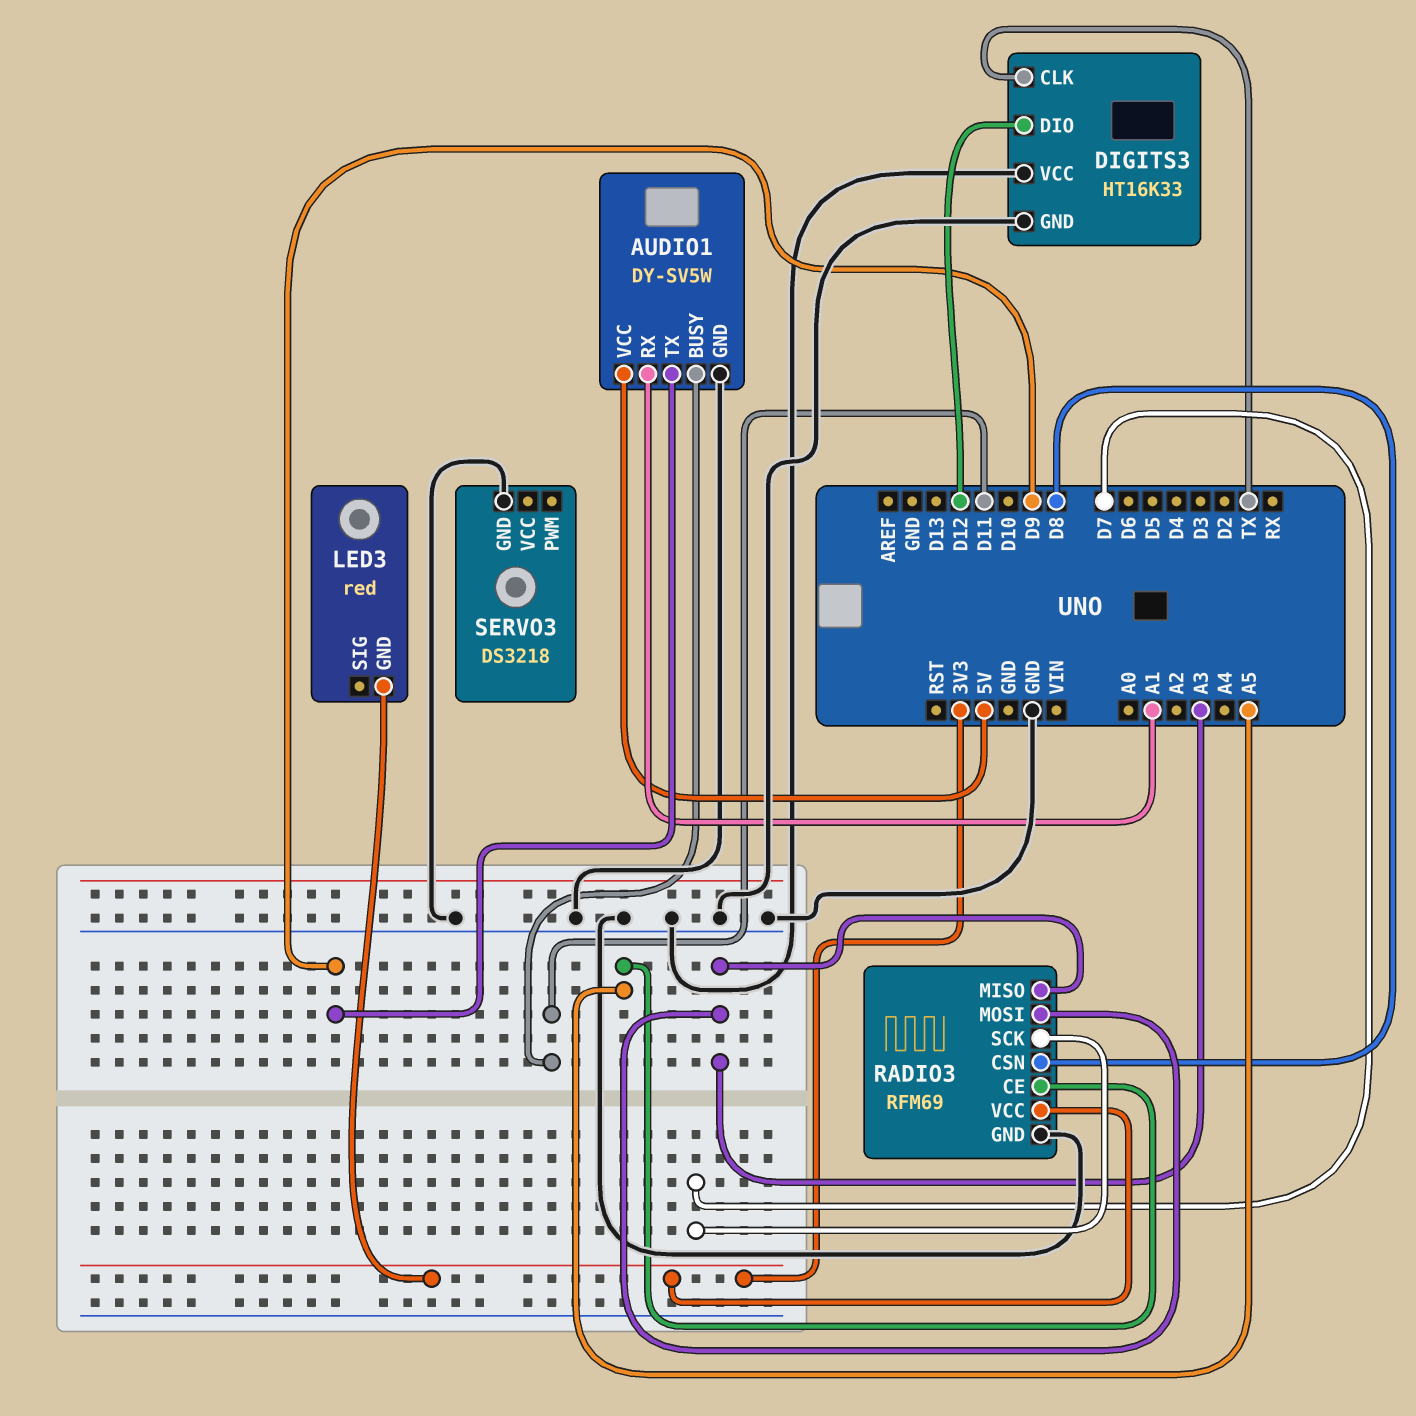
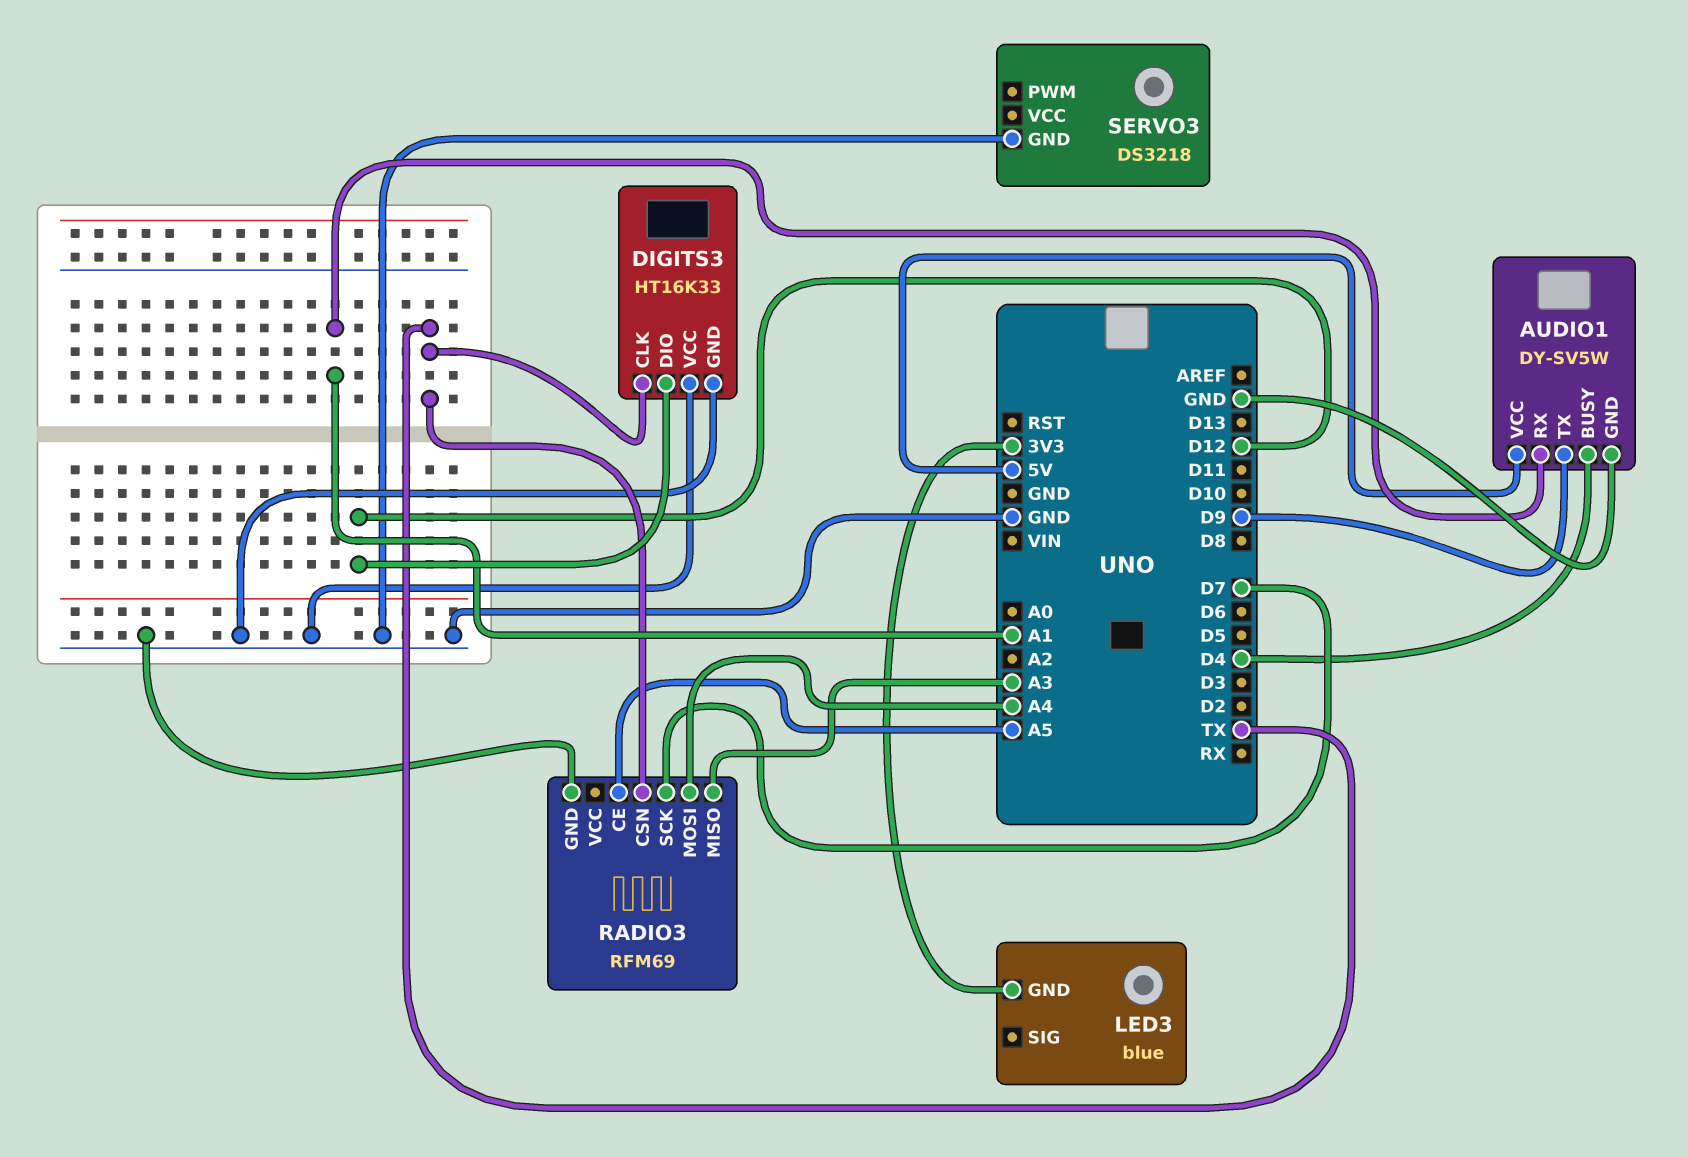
AUDIO1 pin BUSY: D11 -> D4
LED3: red -> blue
RADIO3 pin CSN: D8 -> TX
RADIO3 pin MOSI: A3 -> A4
RADIO3 pin VCC: 3V3 -> none

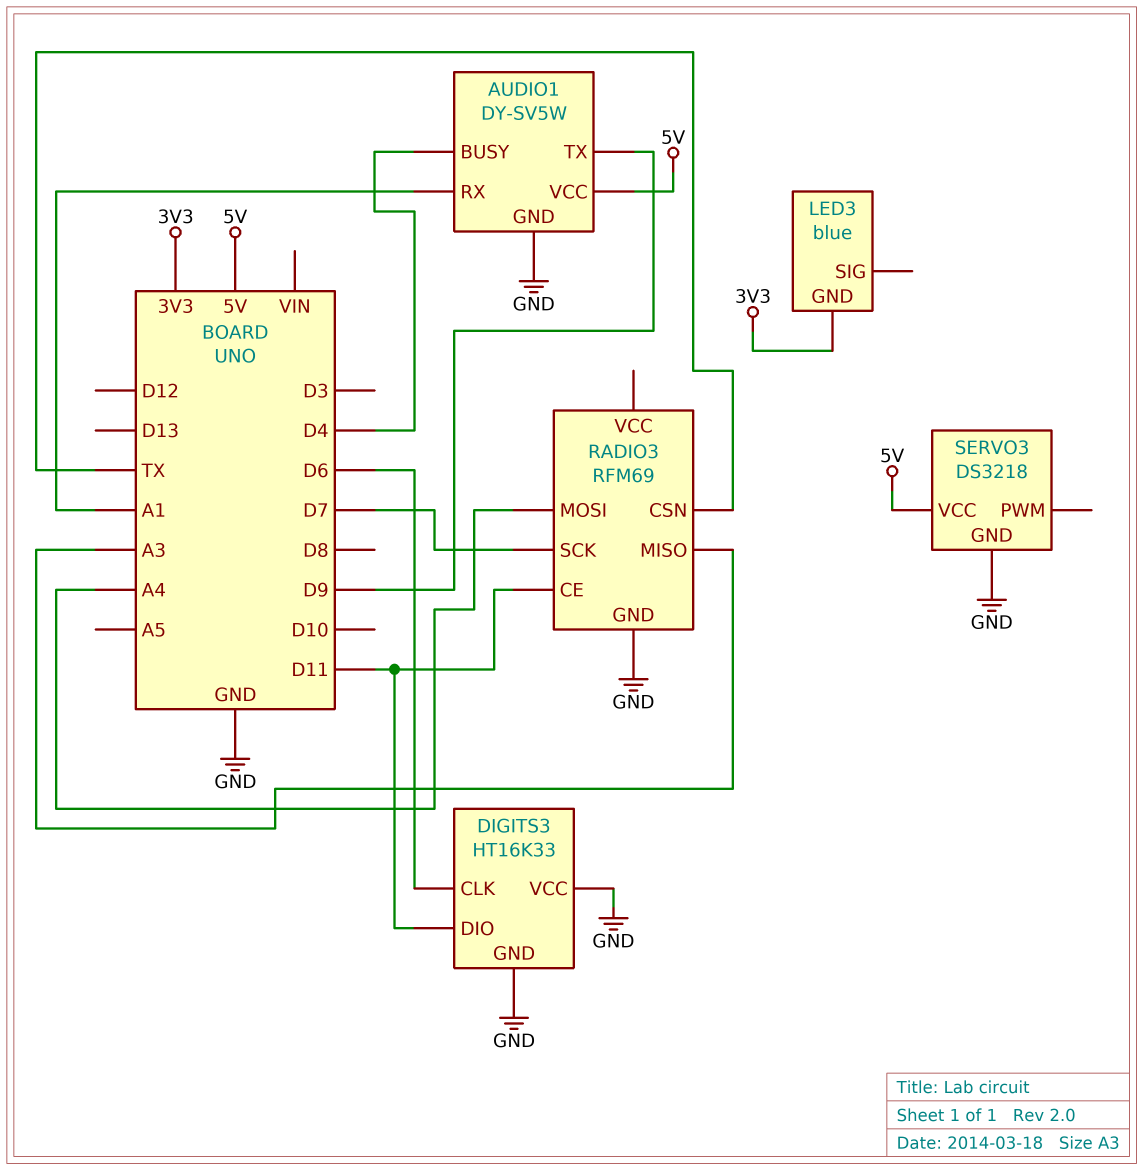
DIGITS3 pin CLK: TX -> D6
DIGITS3 pin DIO: D12 -> D11
RADIO3 pin CE: A5 -> D11
SERVO3 pin VCC: none -> 5V

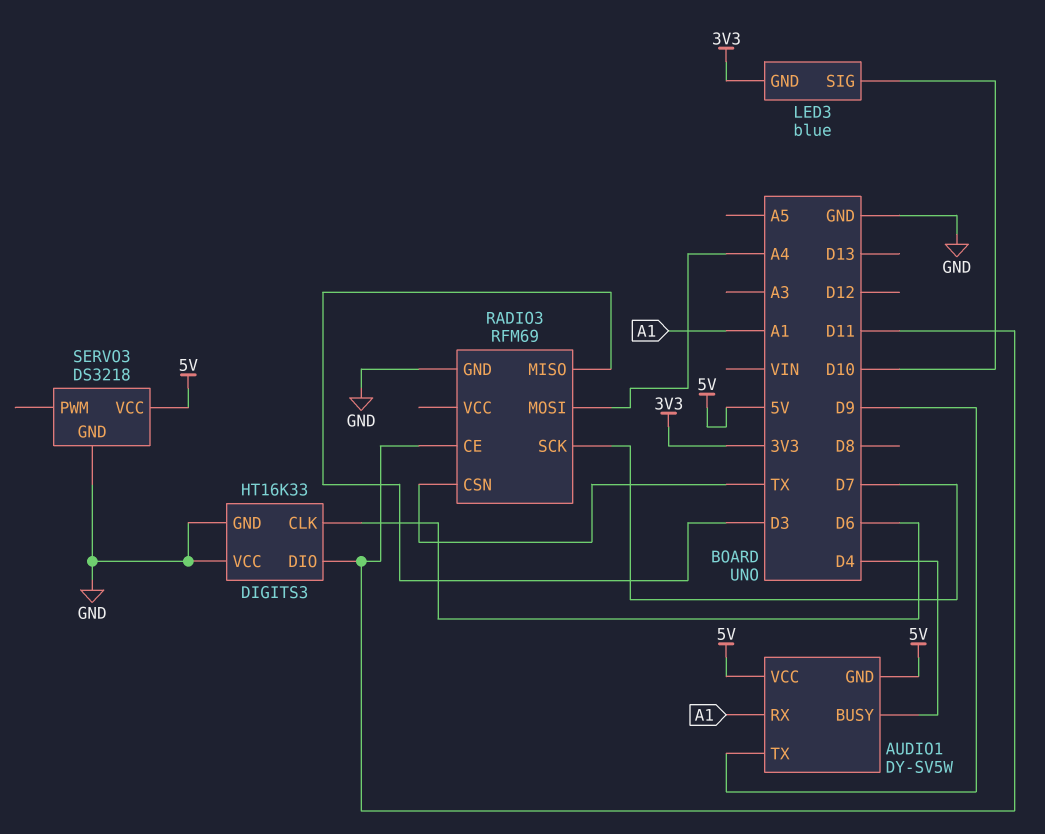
AUDIO1 pin GND: GND -> 5V
LED3 pin SIG: none -> D10
RADIO3 pin MISO: A3 -> D3

